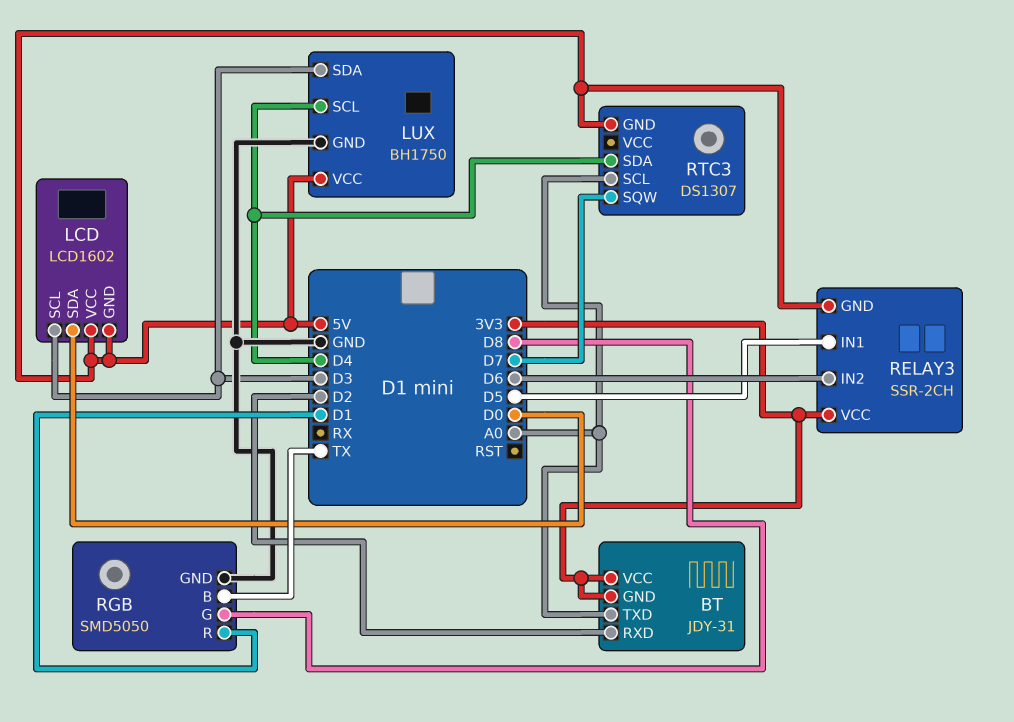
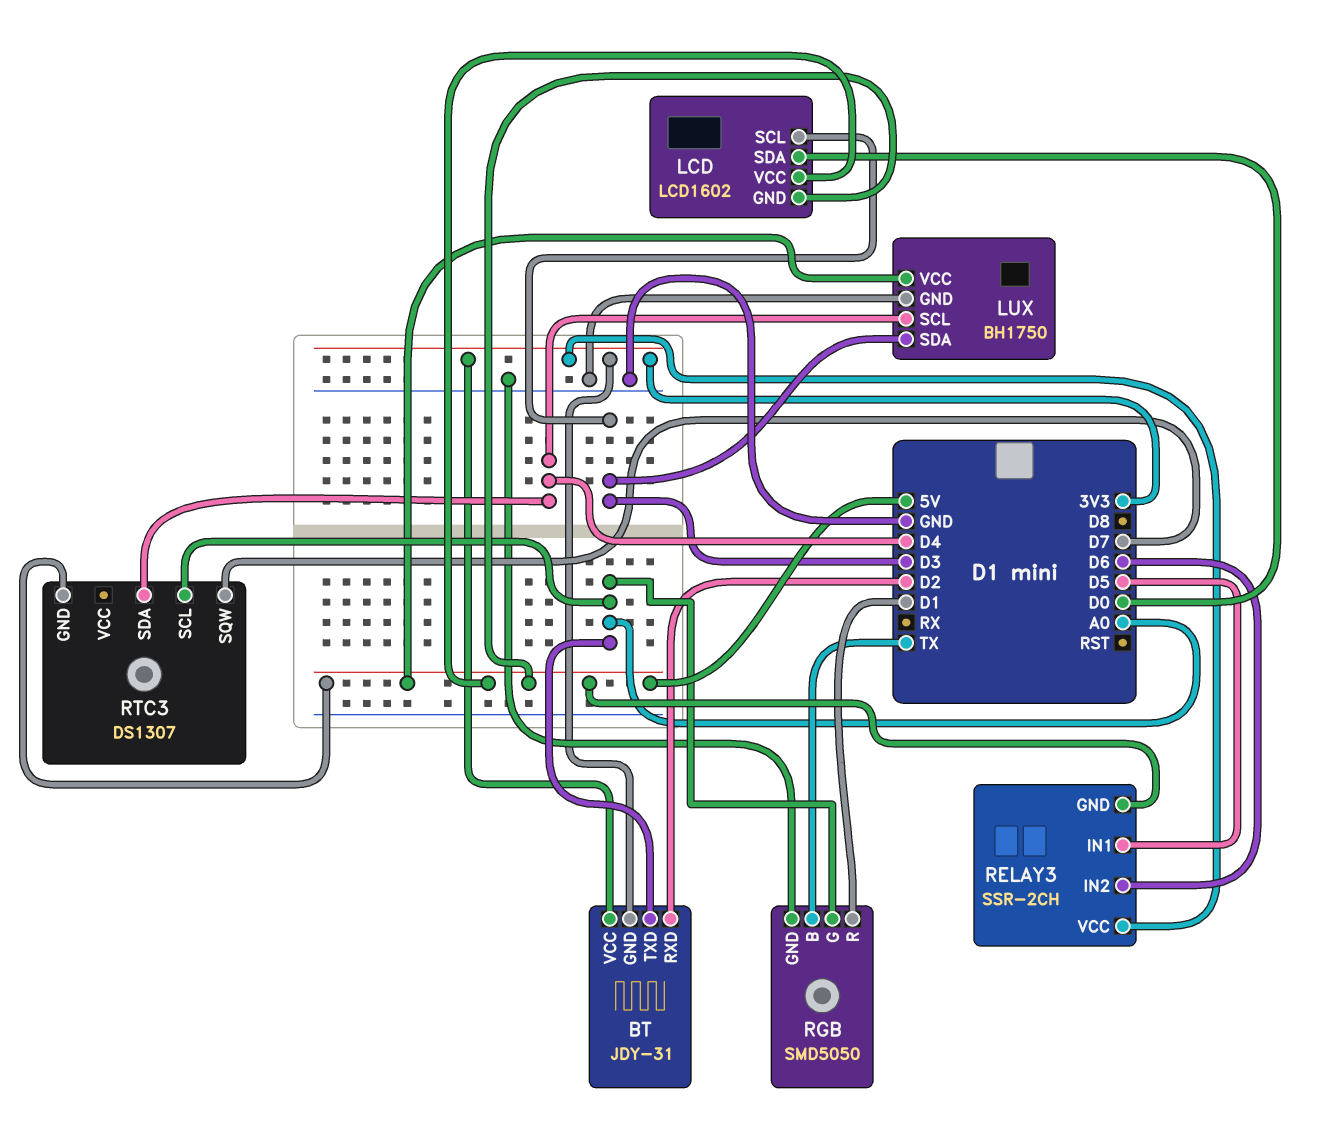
RGB pin G: D8 -> A0

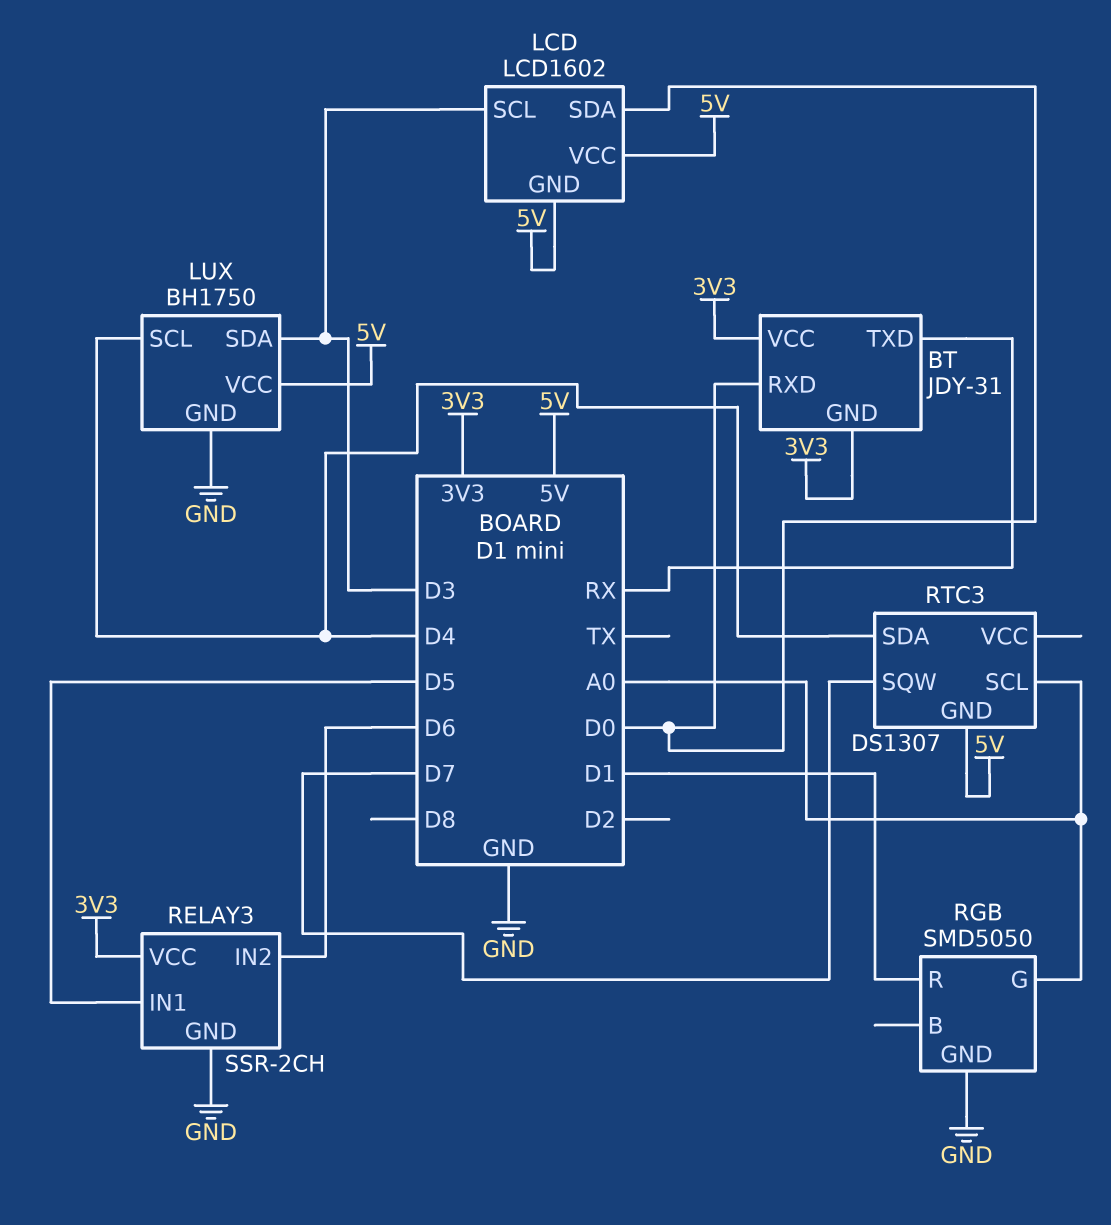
BT pin RXD: D2 -> D0
BT pin TXD: A0 -> RX
RELAY3 pin GND: 5V -> GND
RGB pin B: TX -> none

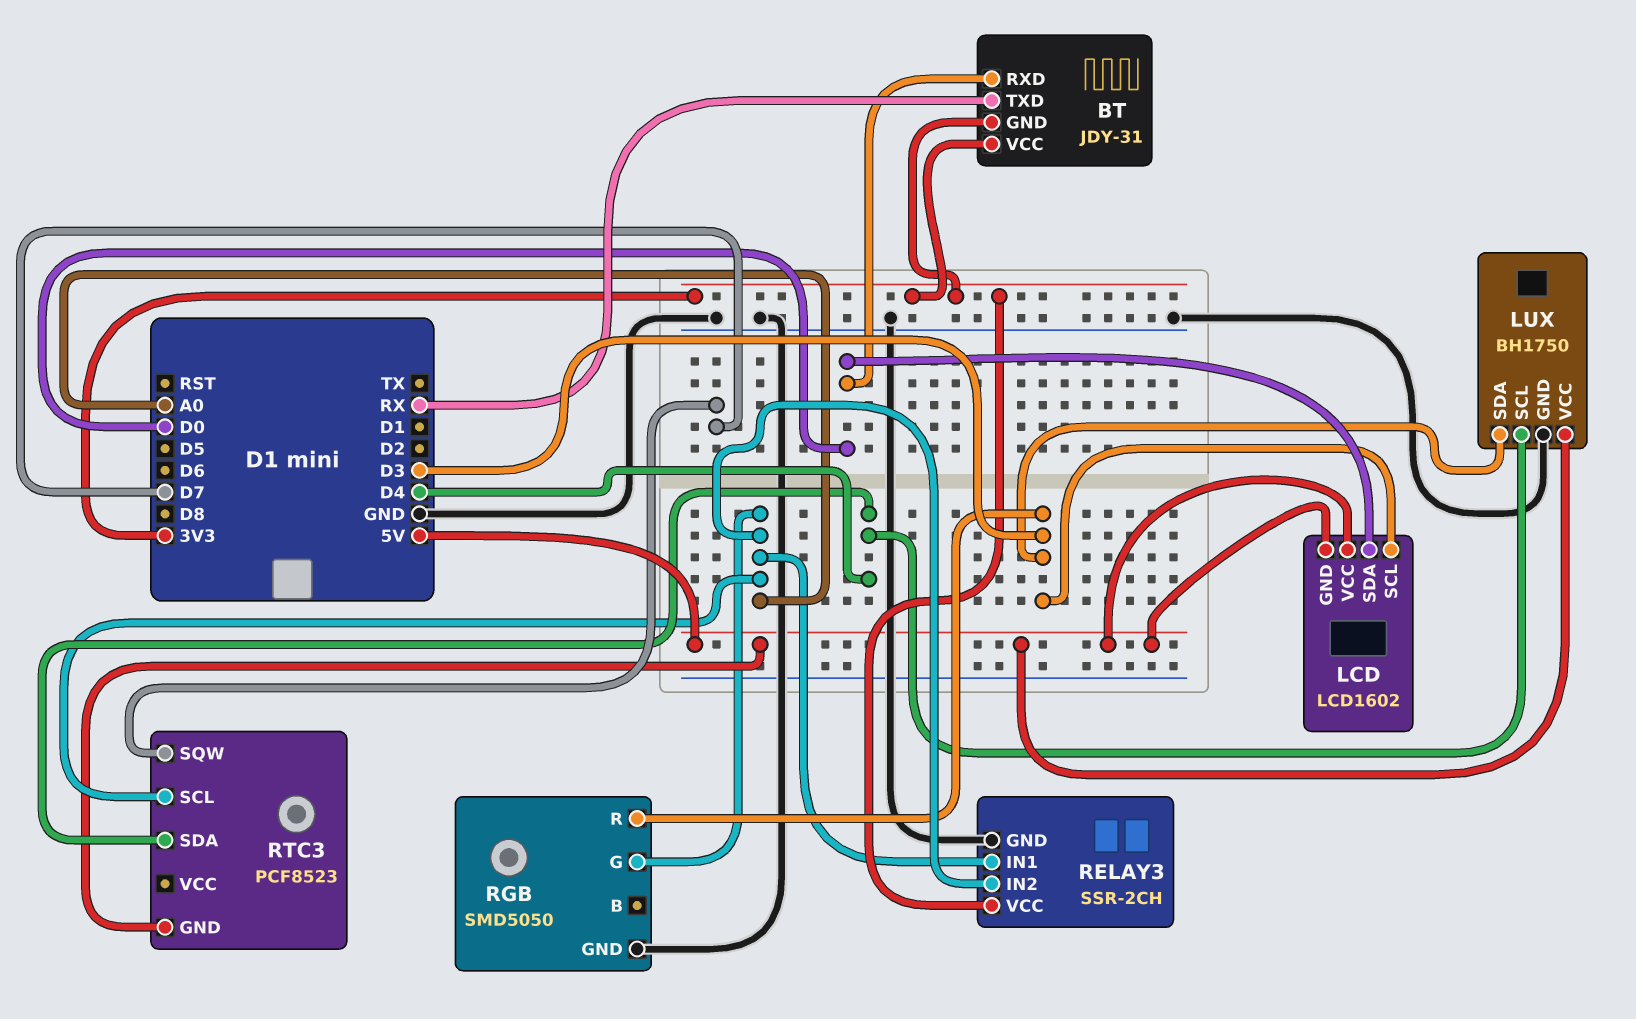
RELAY3 pin IN1: D5 -> A0
RELAY3 pin IN2: D6 -> A0
RGB pin R: D1 -> D3
RTC3: DS1307 -> PCF8523

